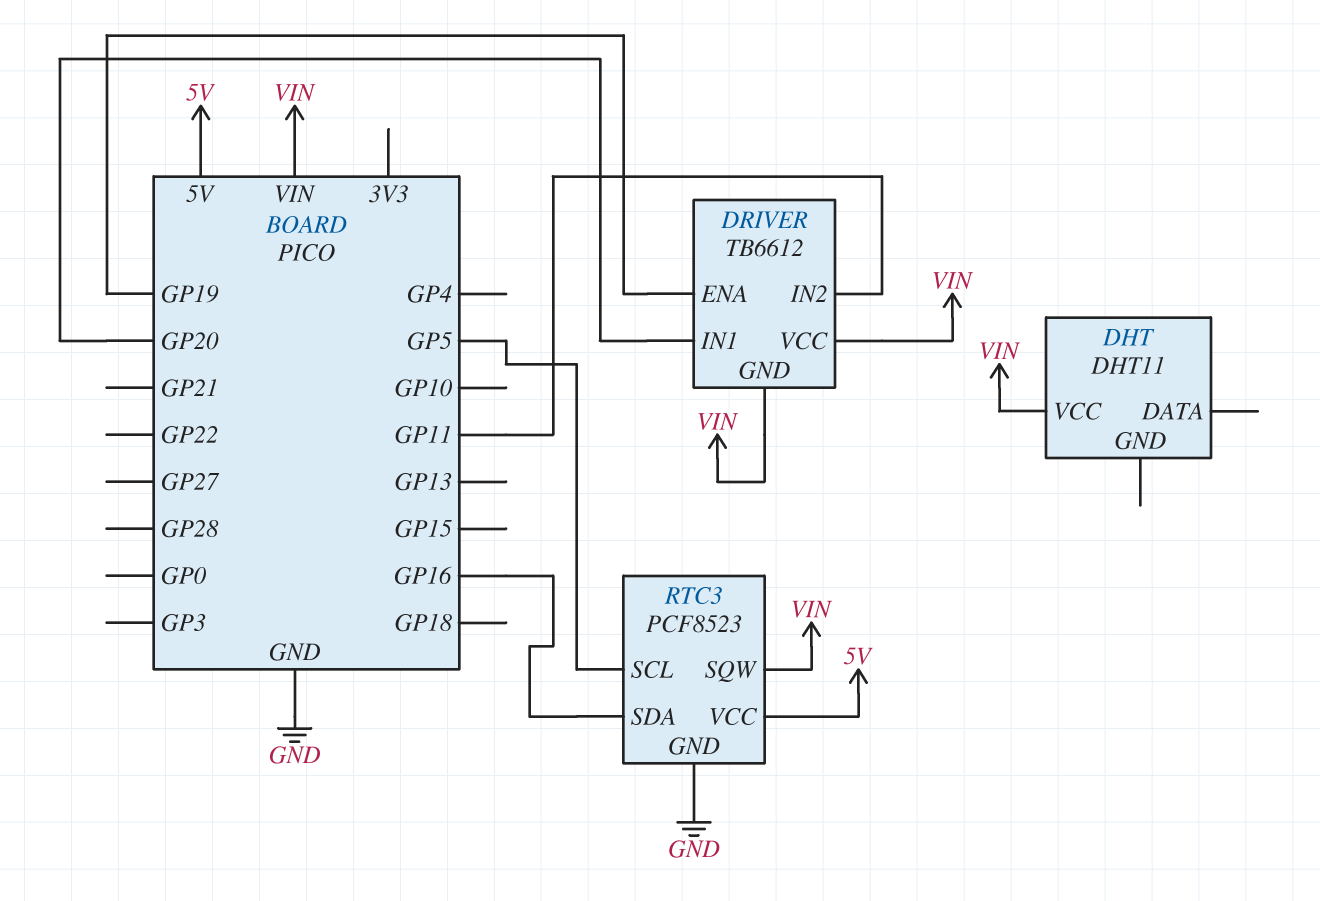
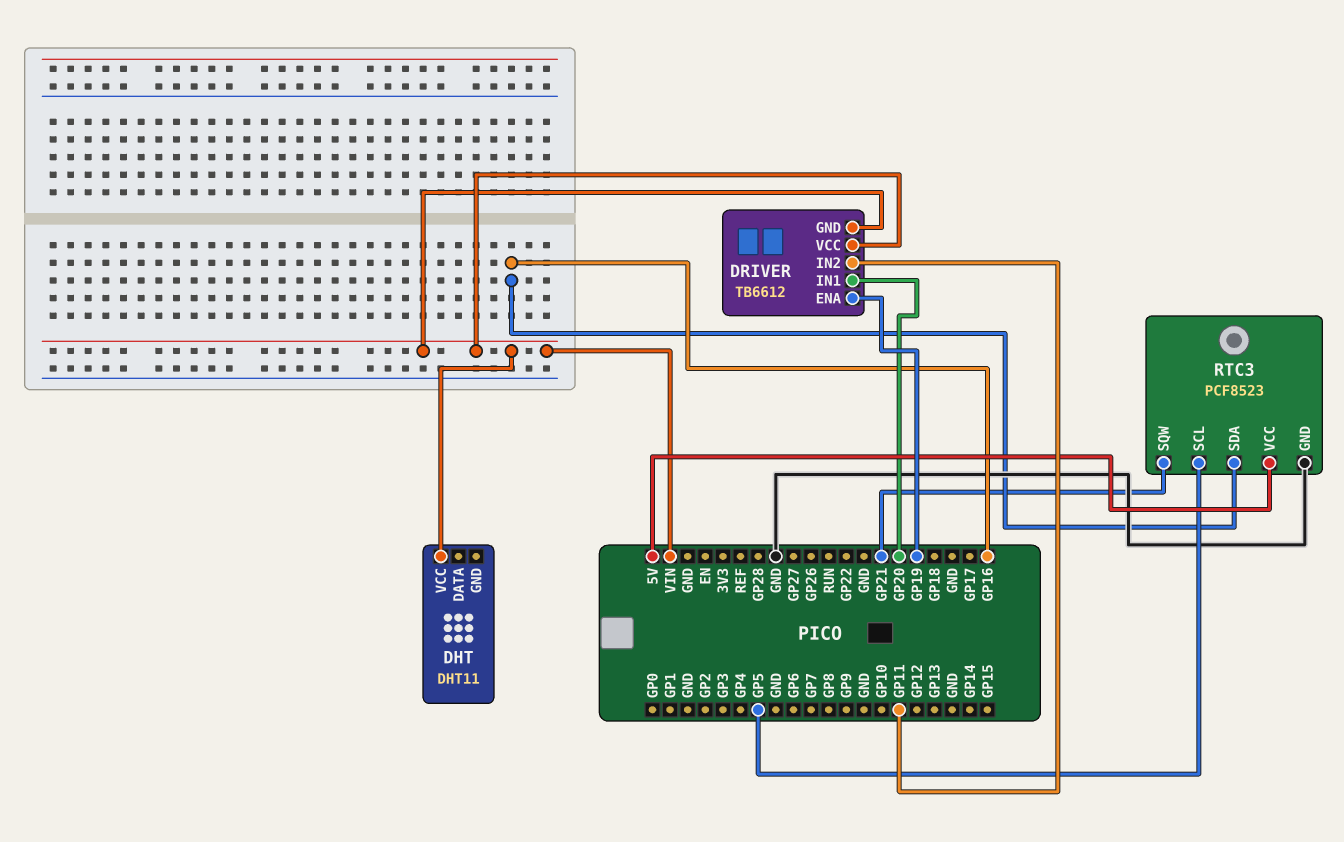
RTC3 pin SQW: VIN -> GP21

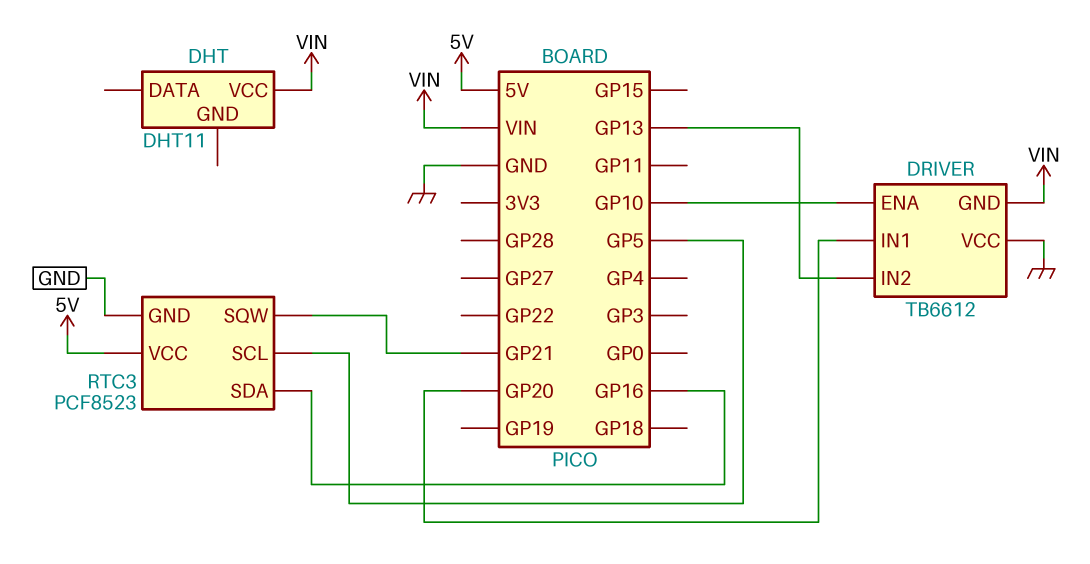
DRIVER pin ENA: GP19 -> GP10
DRIVER pin IN2: GP11 -> GP13
DRIVER pin VCC: VIN -> GND

